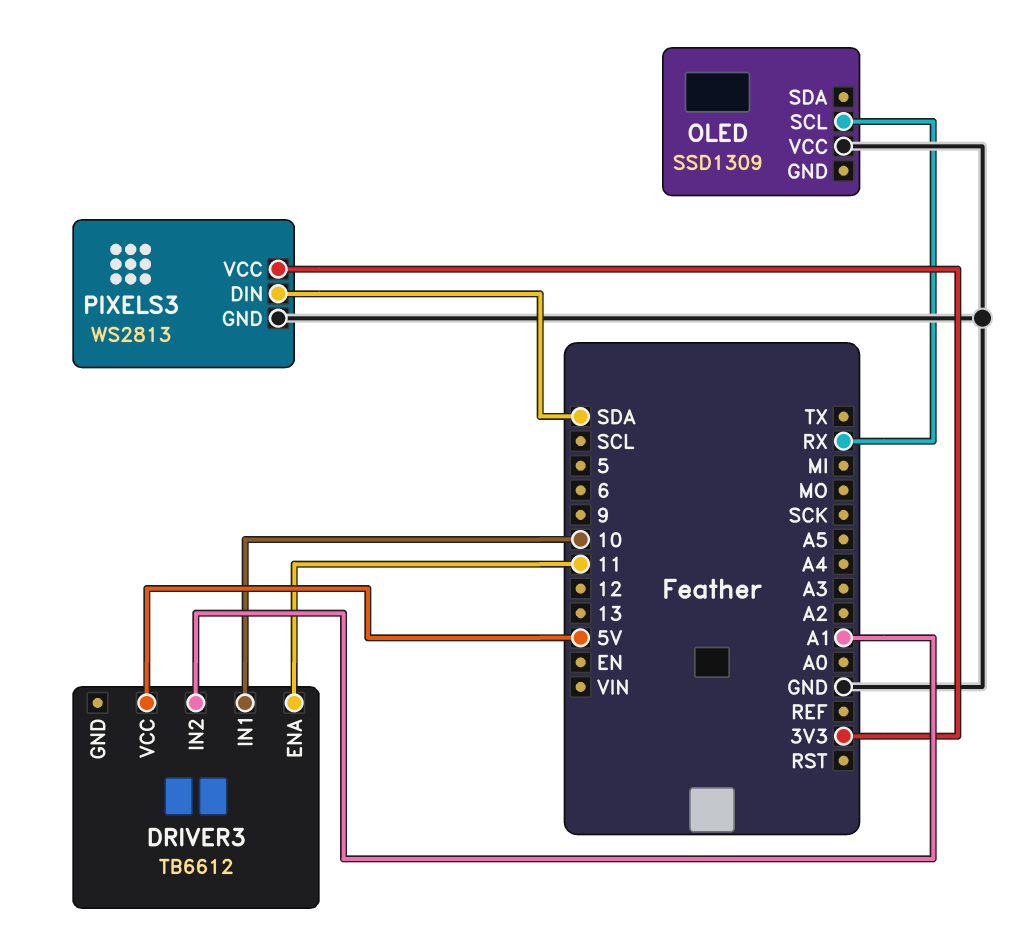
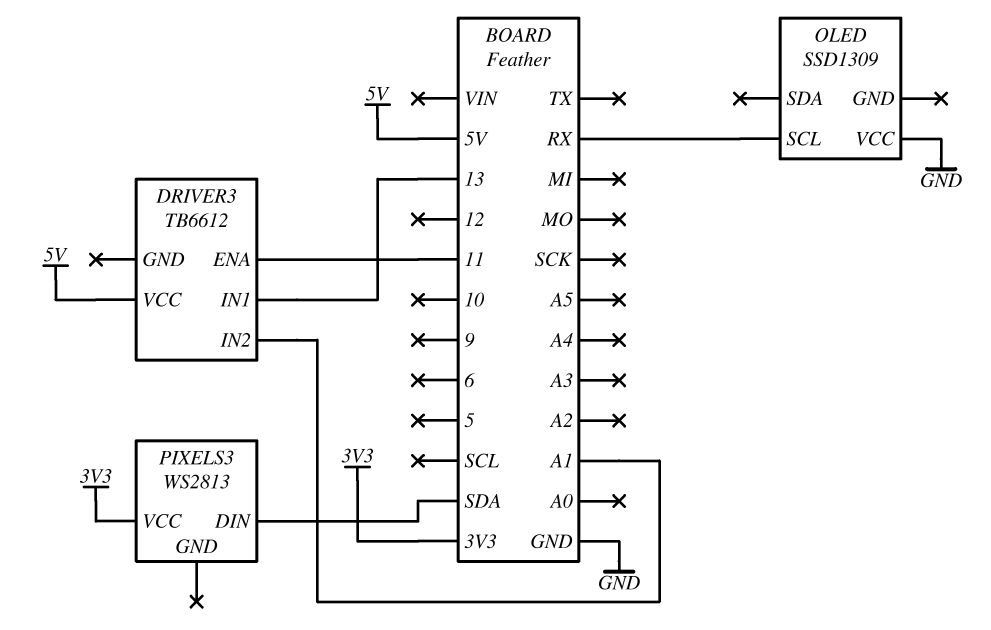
DRIVER3 pin IN1: 10 -> 13
PIXELS3 pin GND: GND -> none

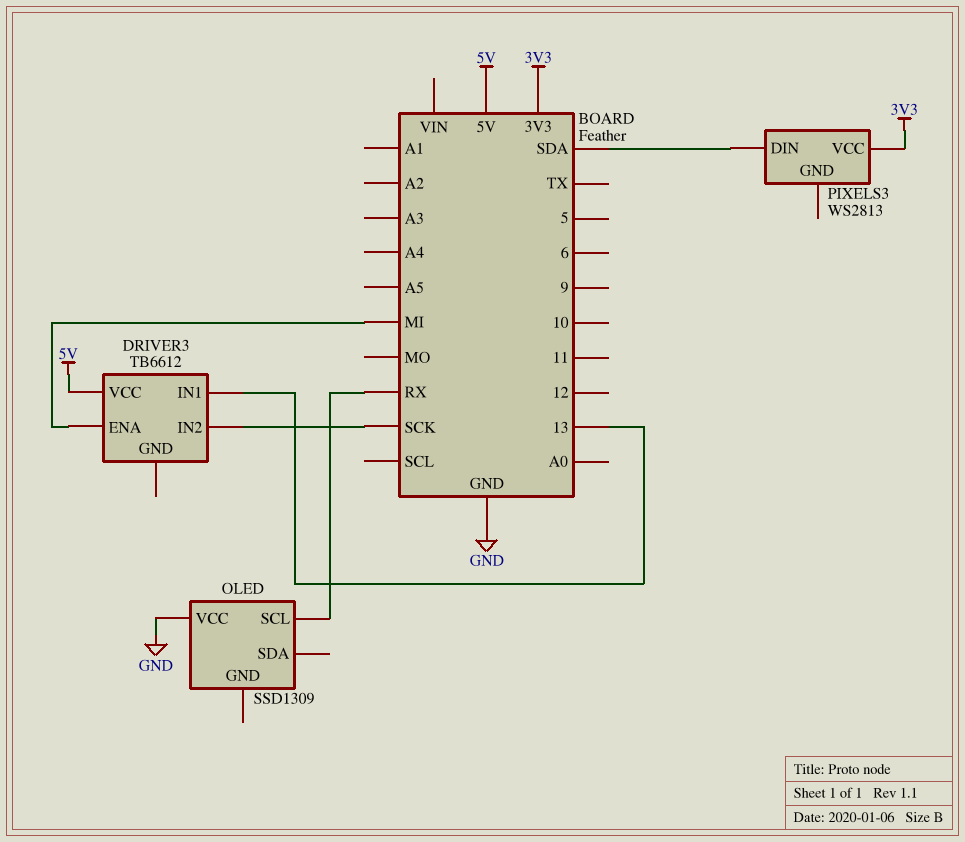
DRIVER3 pin ENA: 11 -> MI
DRIVER3 pin IN2: A1 -> SCK

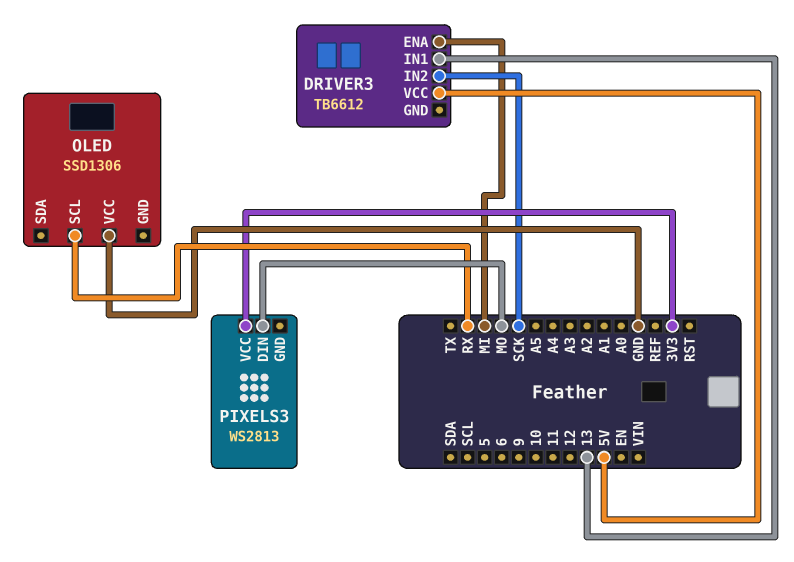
OLED: SSD1309 -> SSD1306
PIXELS3 pin DIN: SDA -> MO

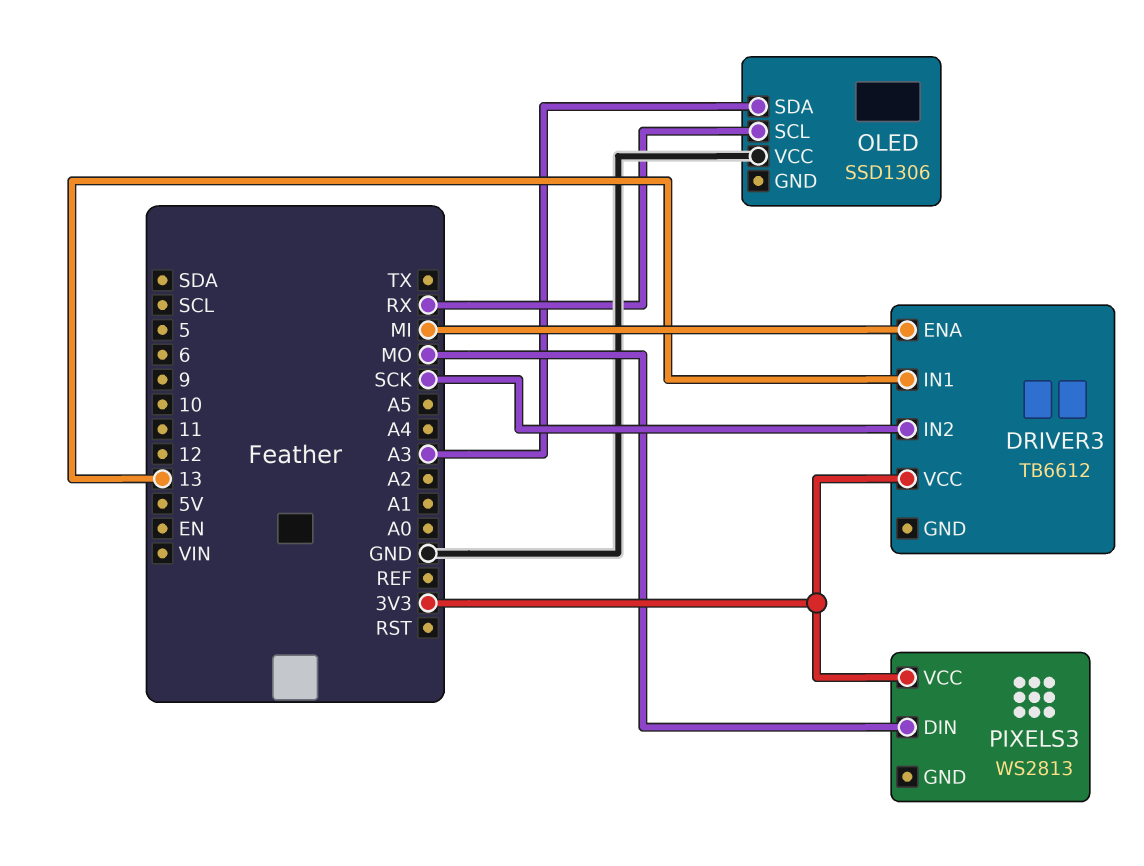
DRIVER3 pin VCC: 5V -> 3V3
OLED pin SDA: none -> A3

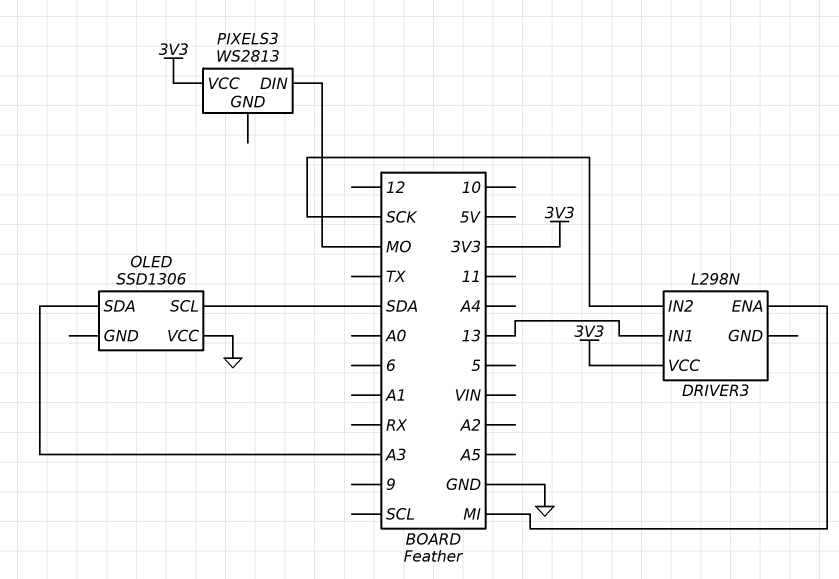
DRIVER3: TB6612 -> L298N
OLED pin SCL: RX -> SDA

